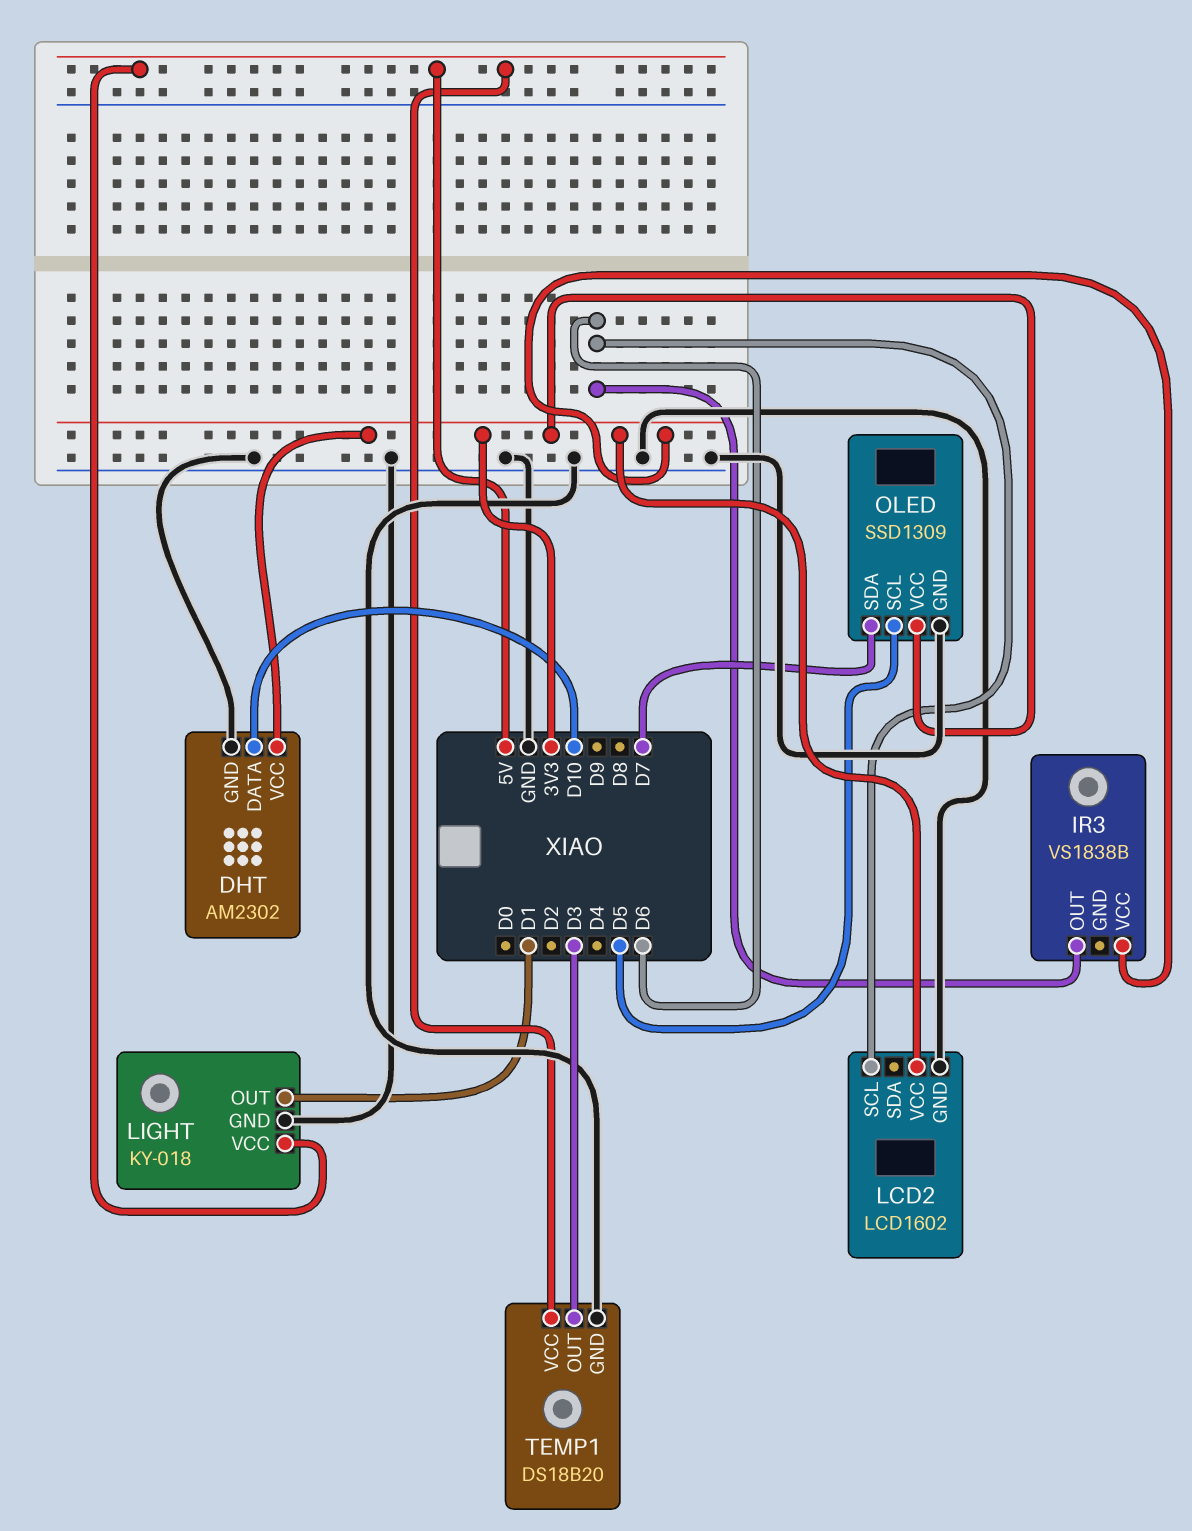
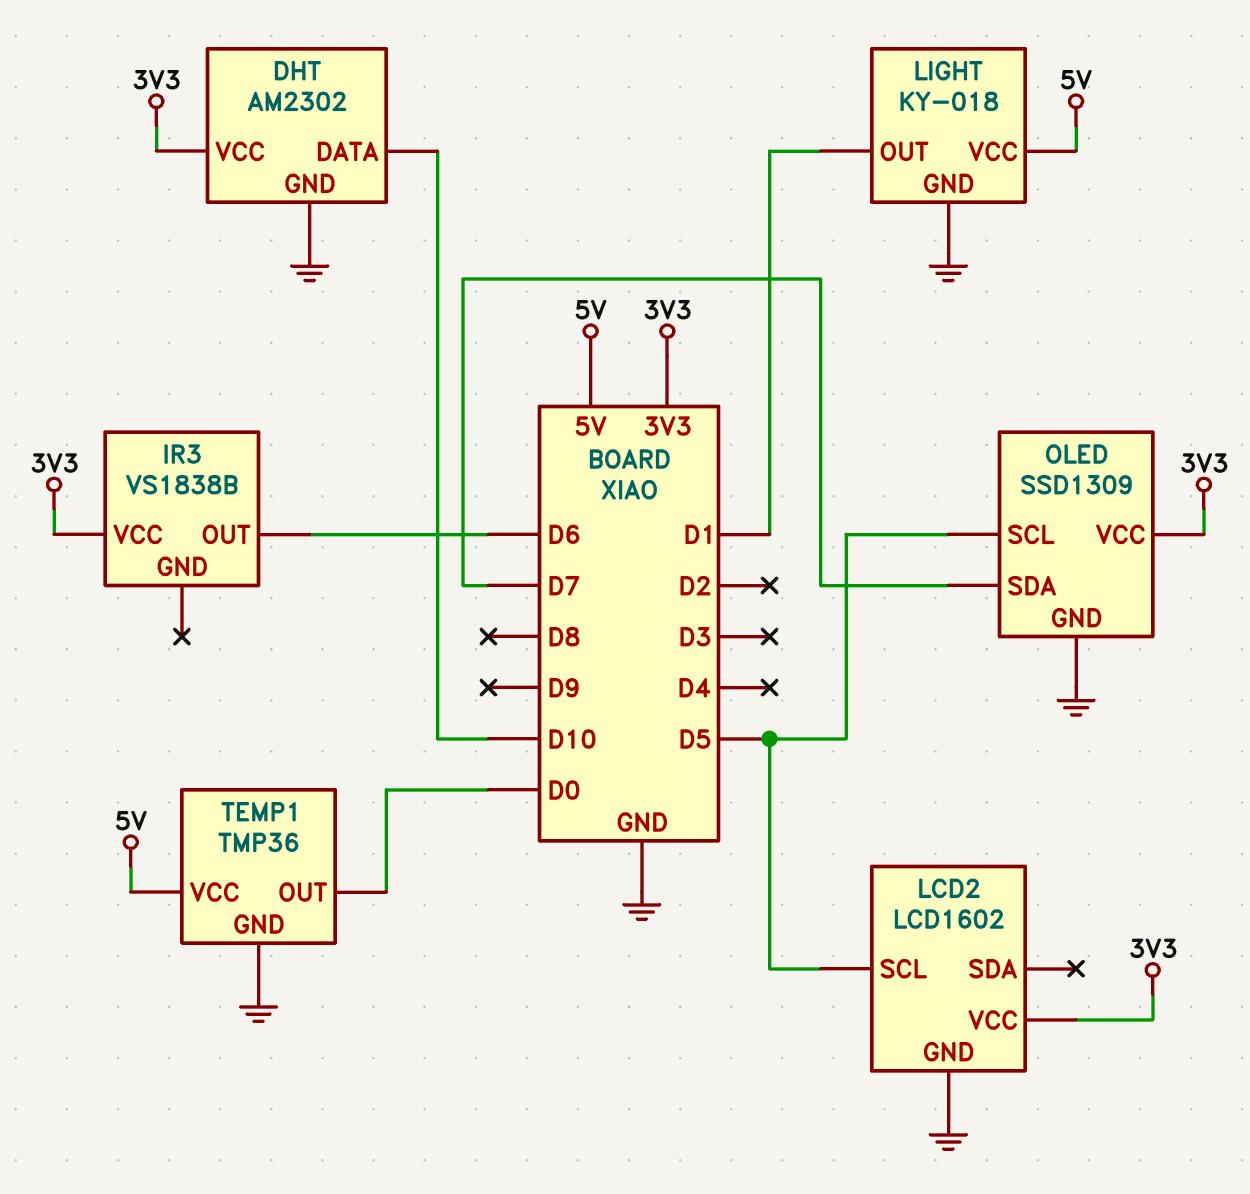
LCD2 pin SCL: D6 -> D5
TEMP1: DS18B20 -> TMP36
TEMP1 pin OUT: D3 -> D0

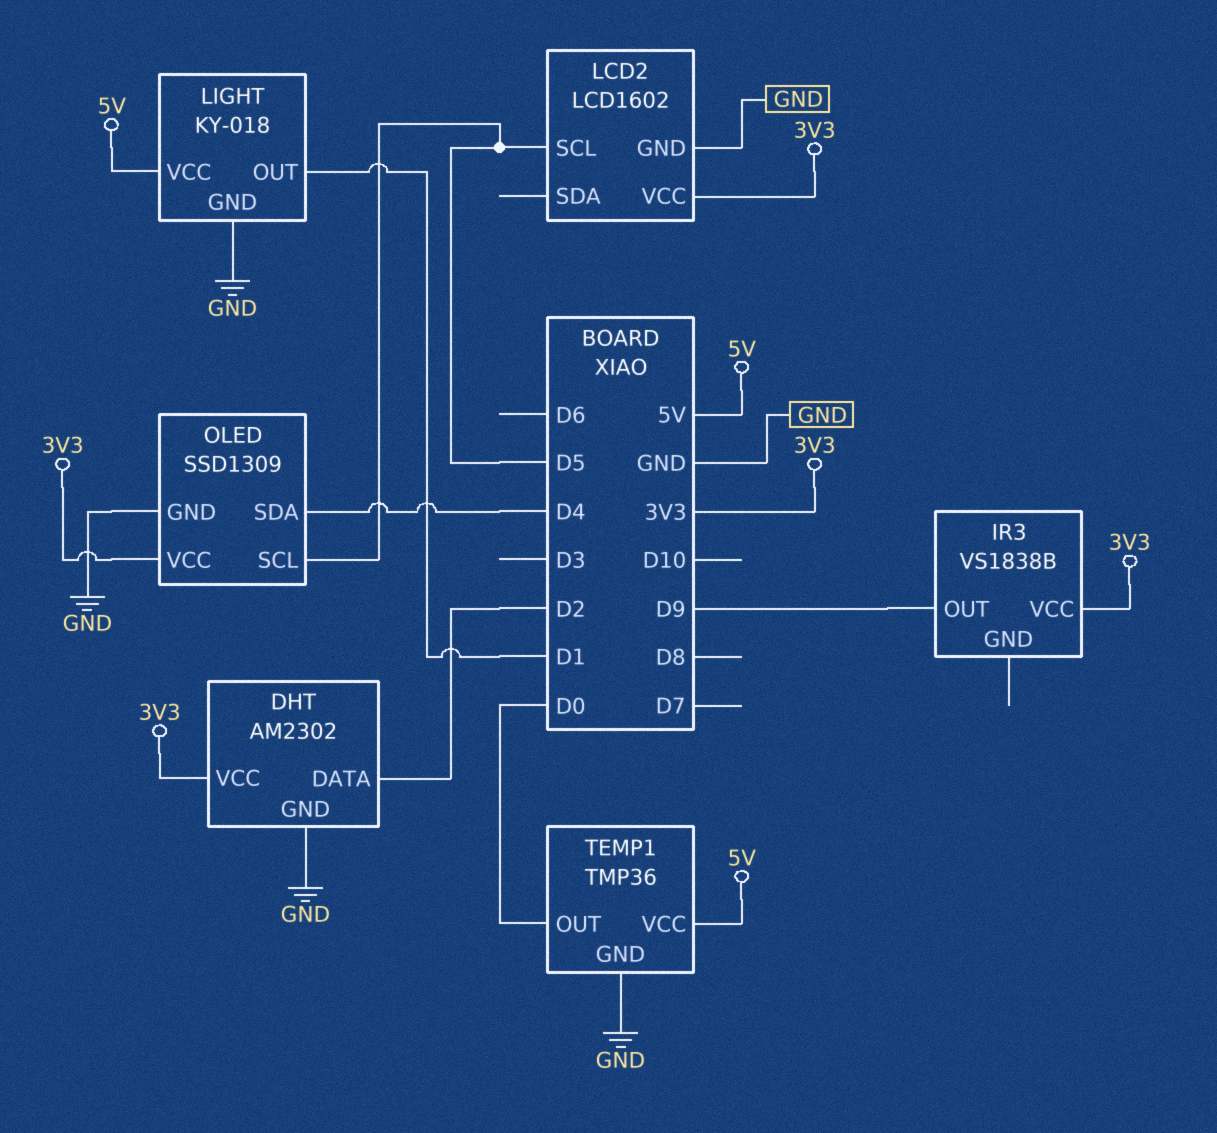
DHT pin DATA: D10 -> D2
IR3 pin OUT: D6 -> D9
OLED pin SDA: D7 -> D4

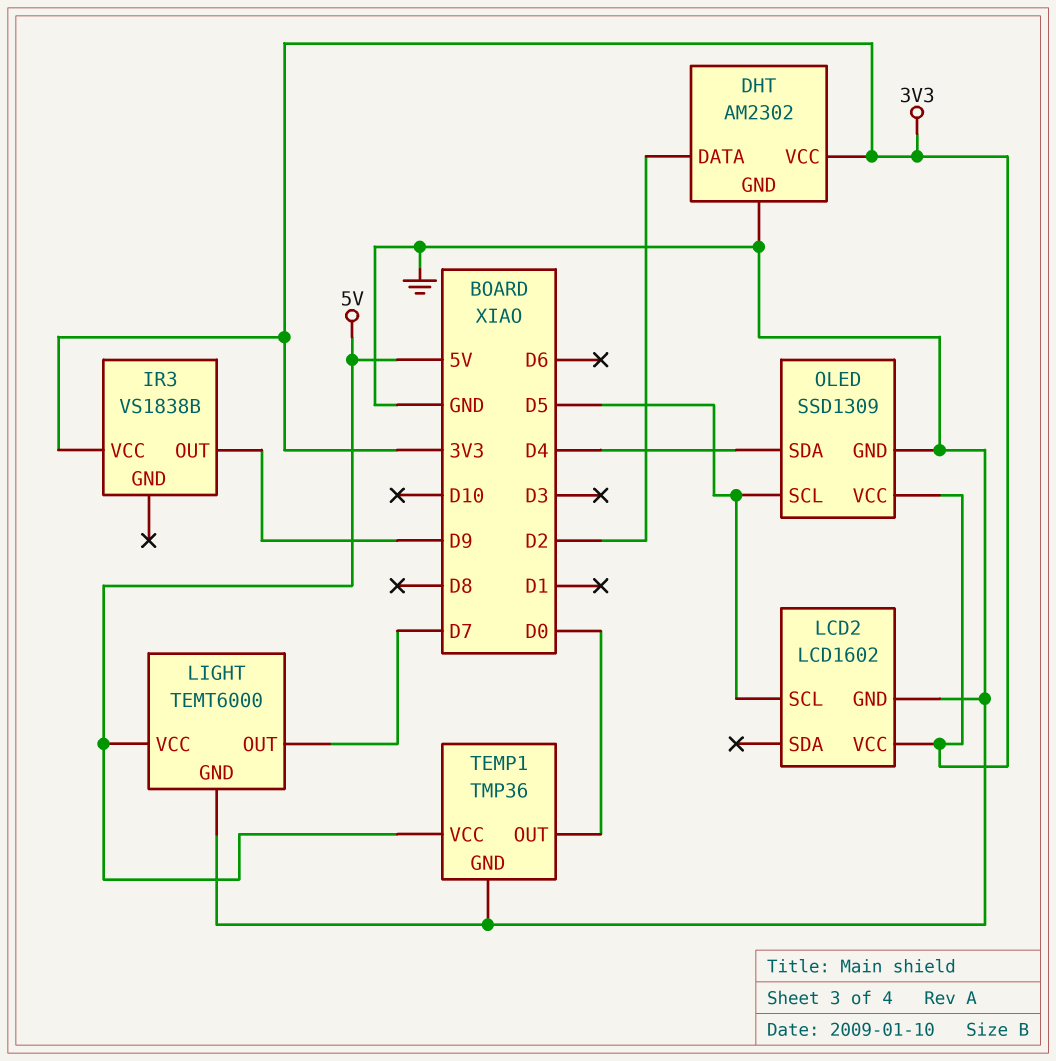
LIGHT: KY-018 -> TEMT6000
LIGHT pin OUT: D1 -> D7

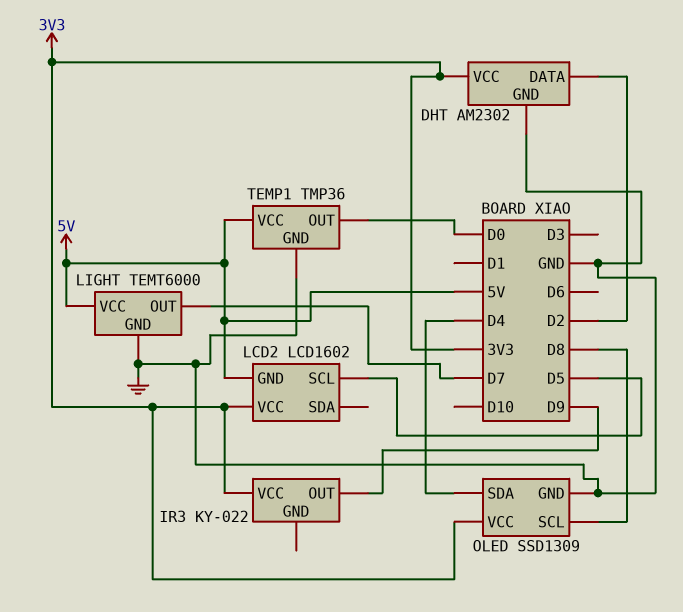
IR3: VS1838B -> KY-022
LCD2 pin GND: GND -> 5V
OLED pin SCL: D5 -> D8

